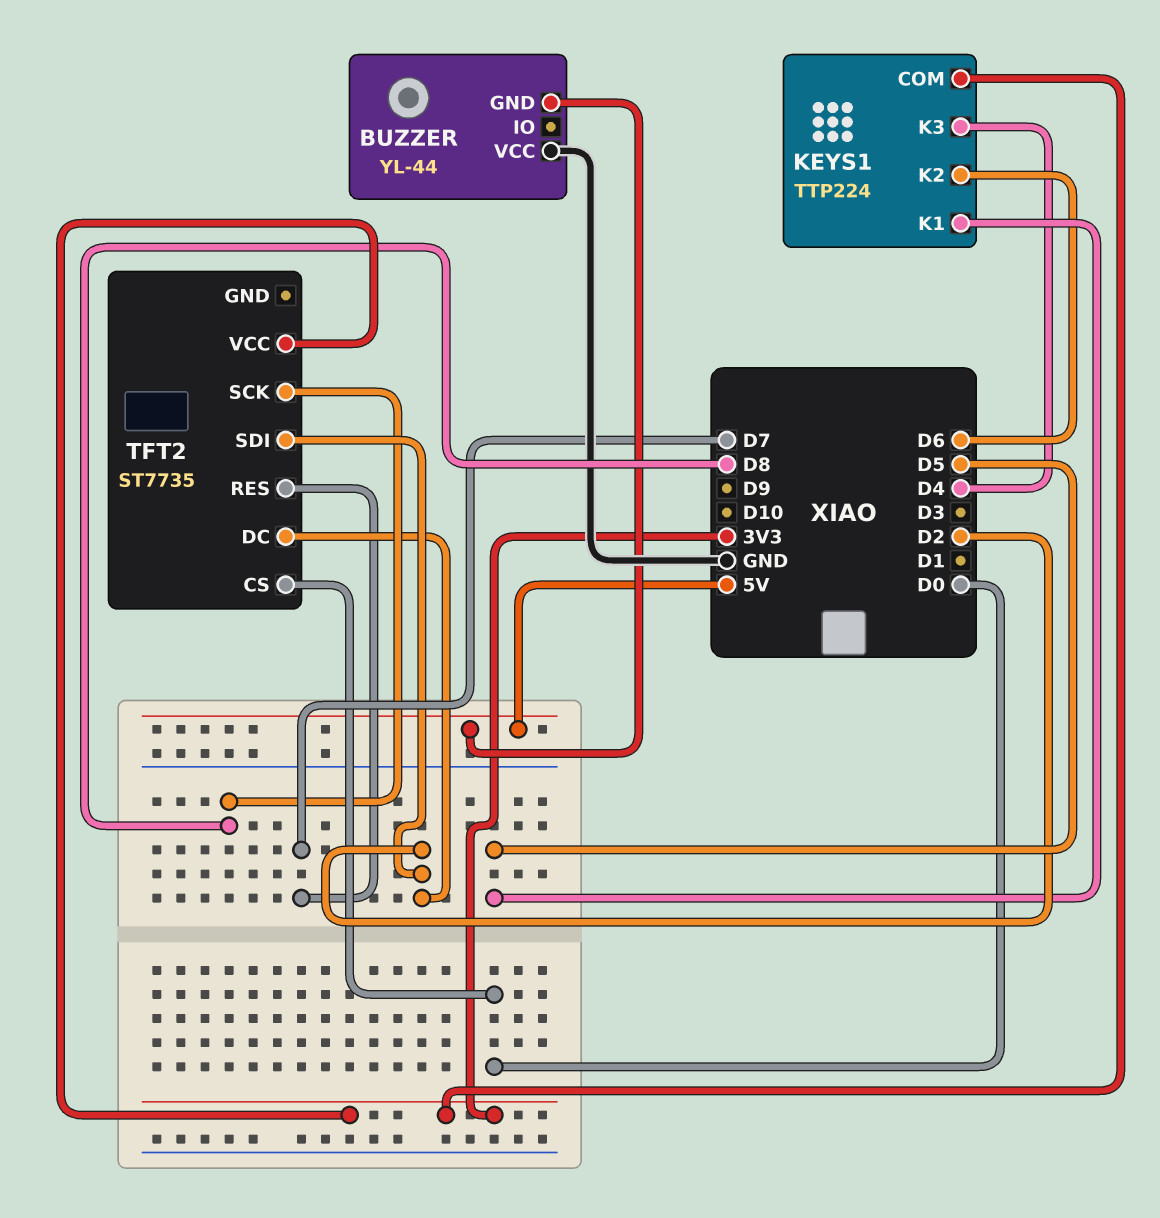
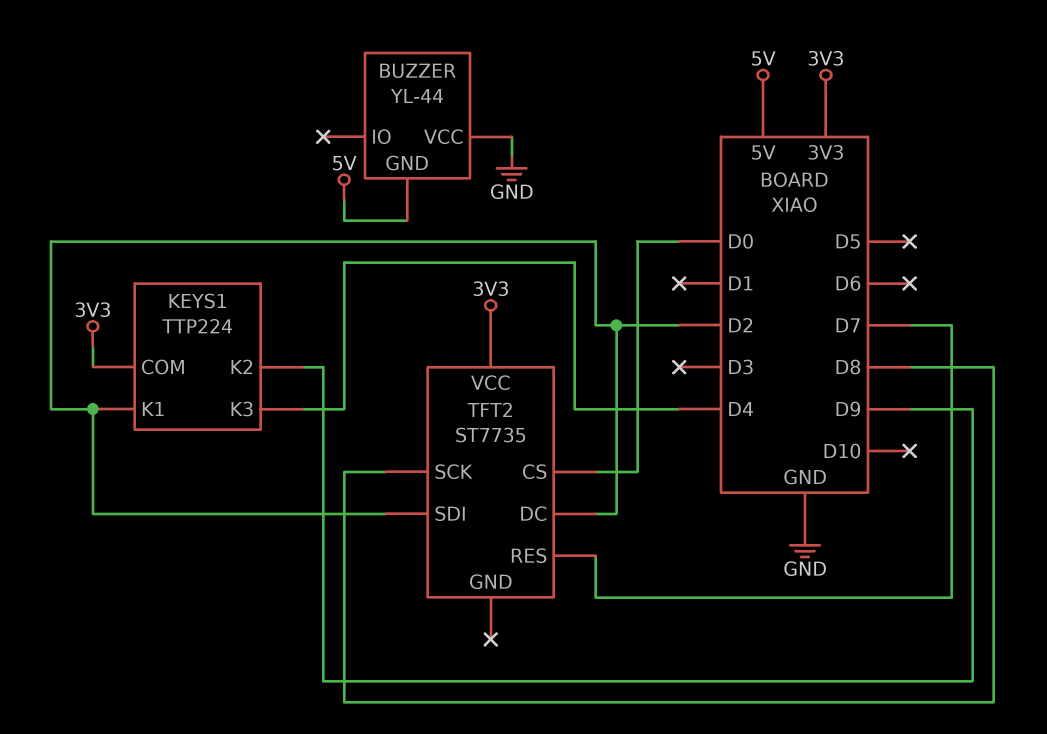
KEYS1 pin K1: D5 -> D2
KEYS1 pin K2: D6 -> D9

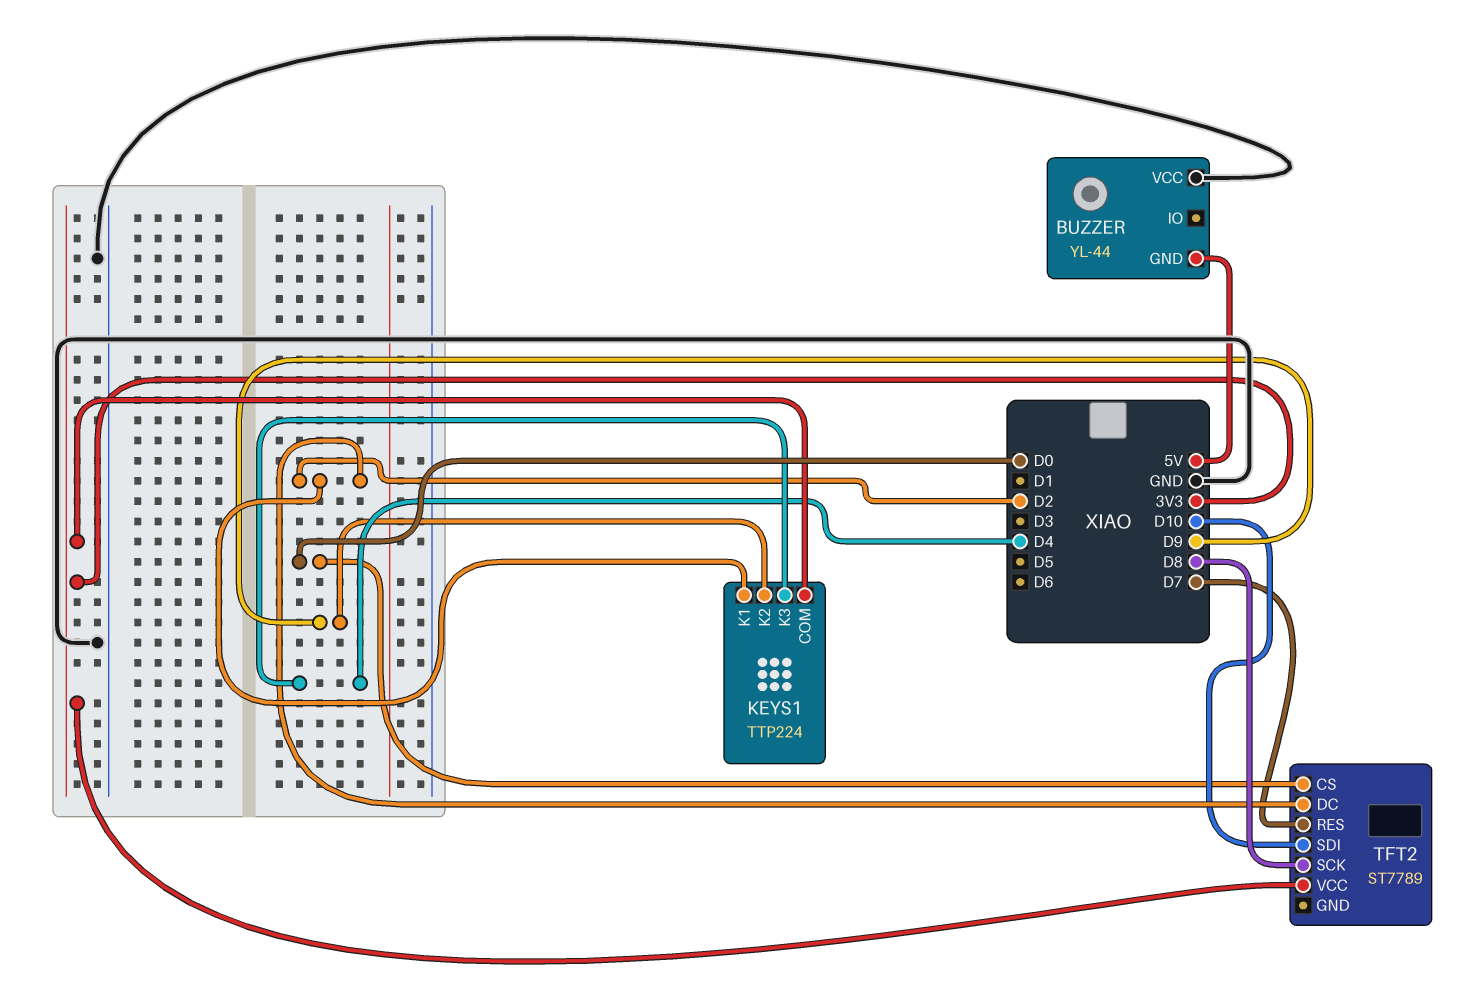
TFT2: ST7735 -> ST7789
TFT2 pin SDI: D2 -> D10

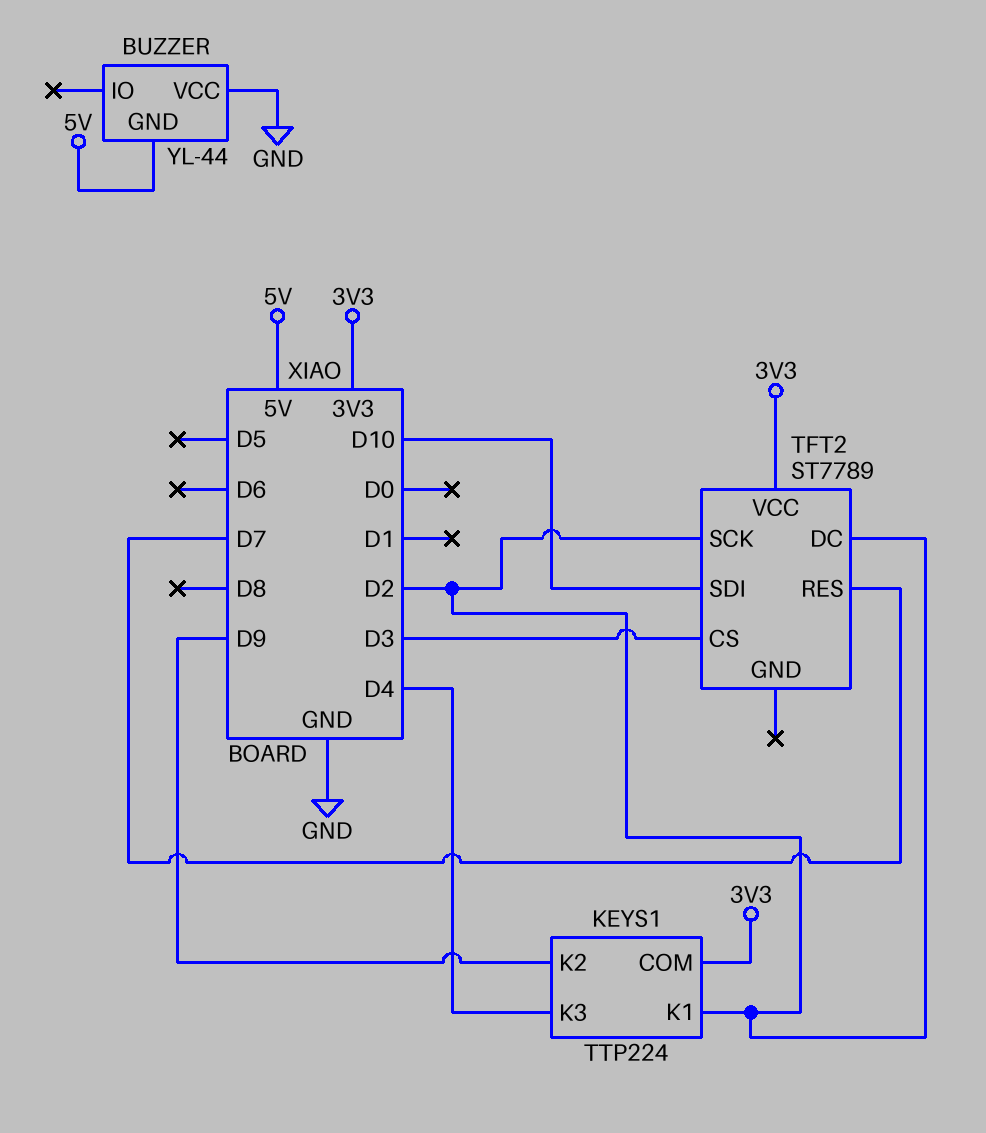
TFT2 pin CS: D0 -> D3
TFT2 pin SCK: D8 -> D2

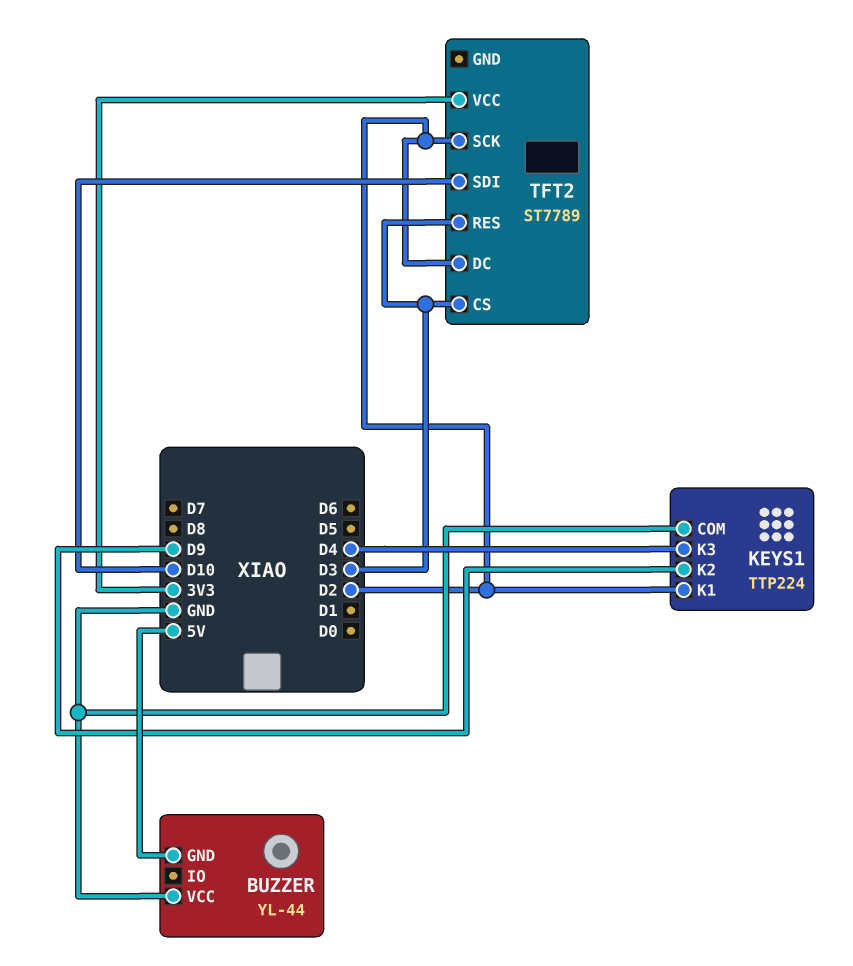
KEYS1 pin COM: 3V3 -> GND
TFT2 pin RES: D7 -> D3

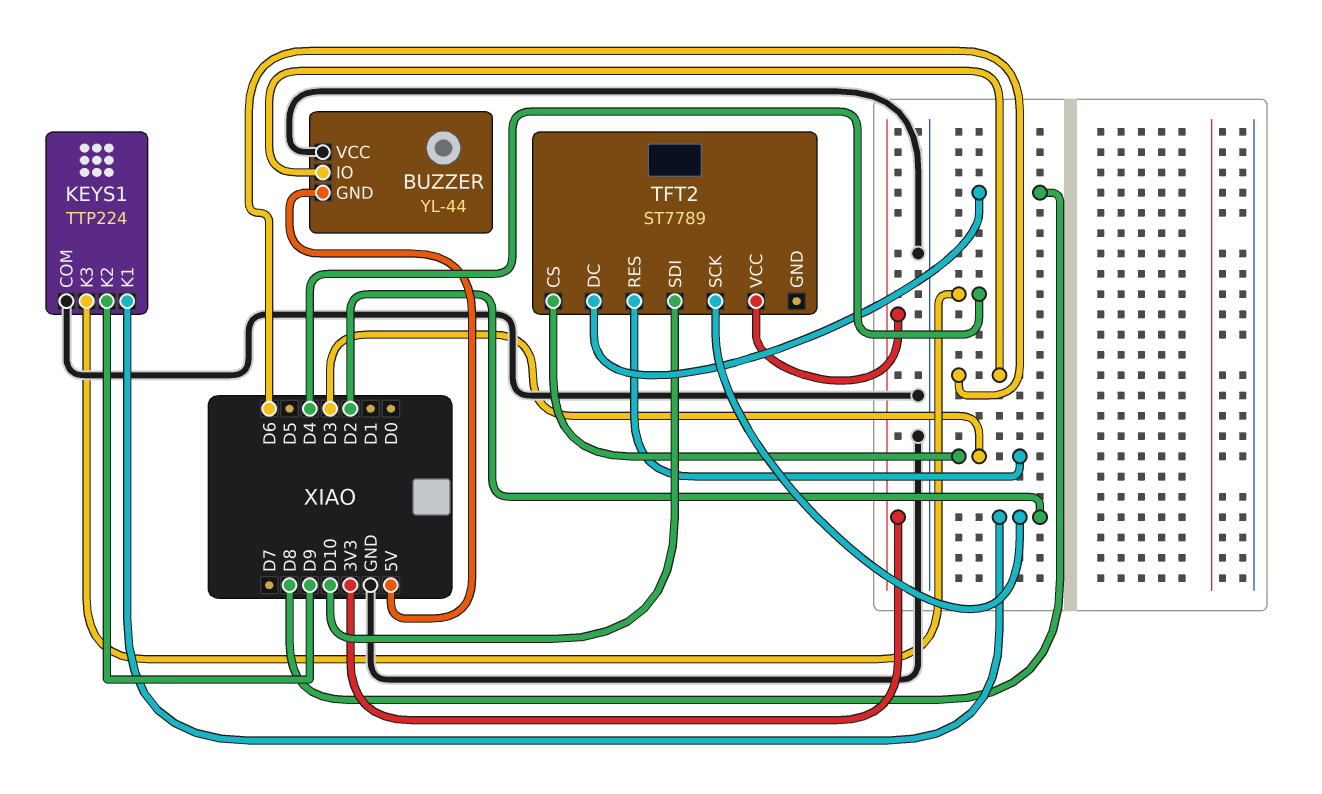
BUZZER pin IO: none -> D6
TFT2 pin DC: D2 -> D8

